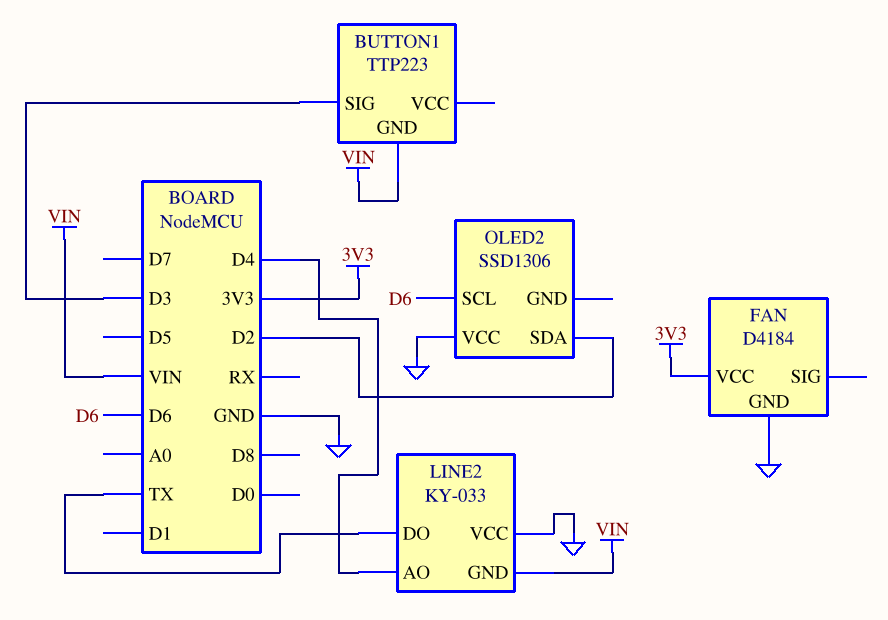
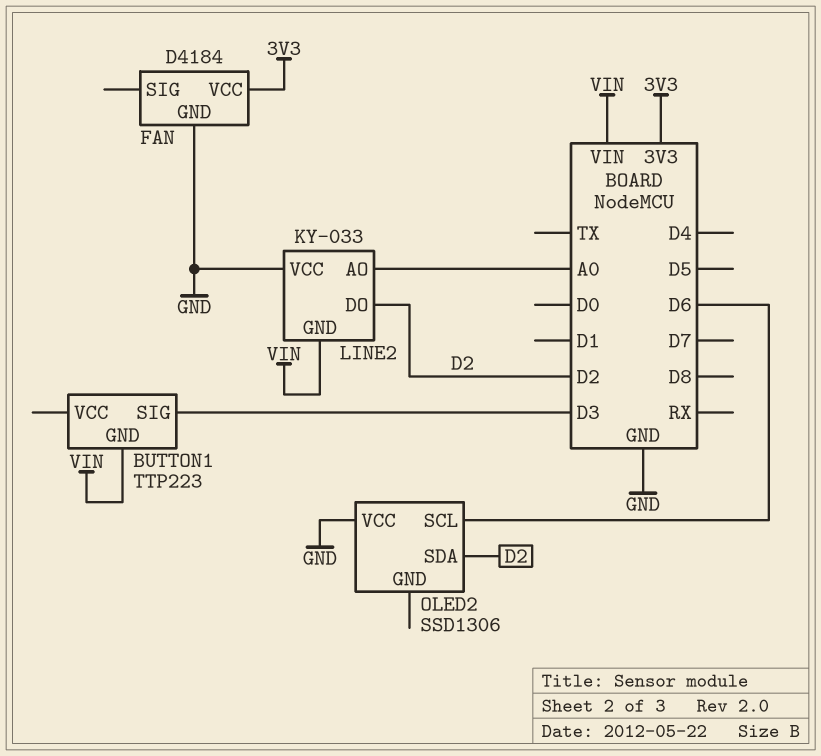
LINE2 pin AO: D4 -> A0
LINE2 pin DO: TX -> D2

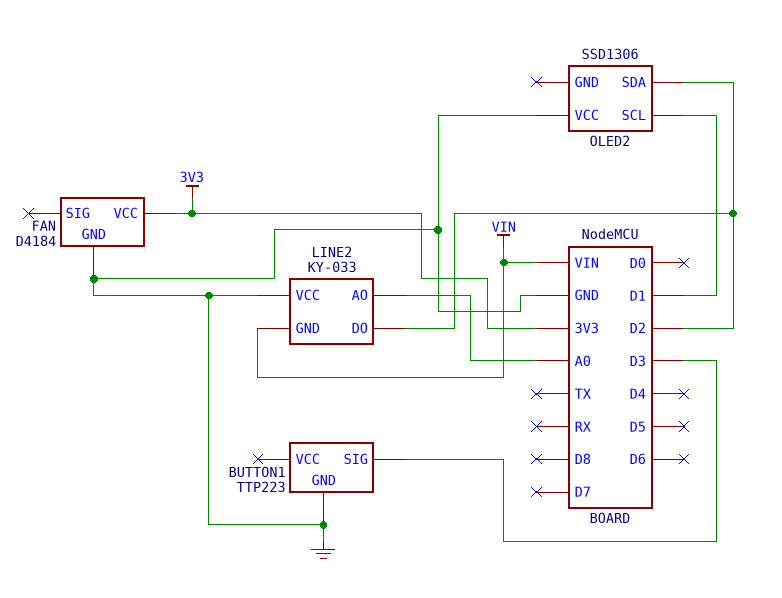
BUTTON1 pin GND: VIN -> GND
OLED2 pin SCL: D6 -> D1

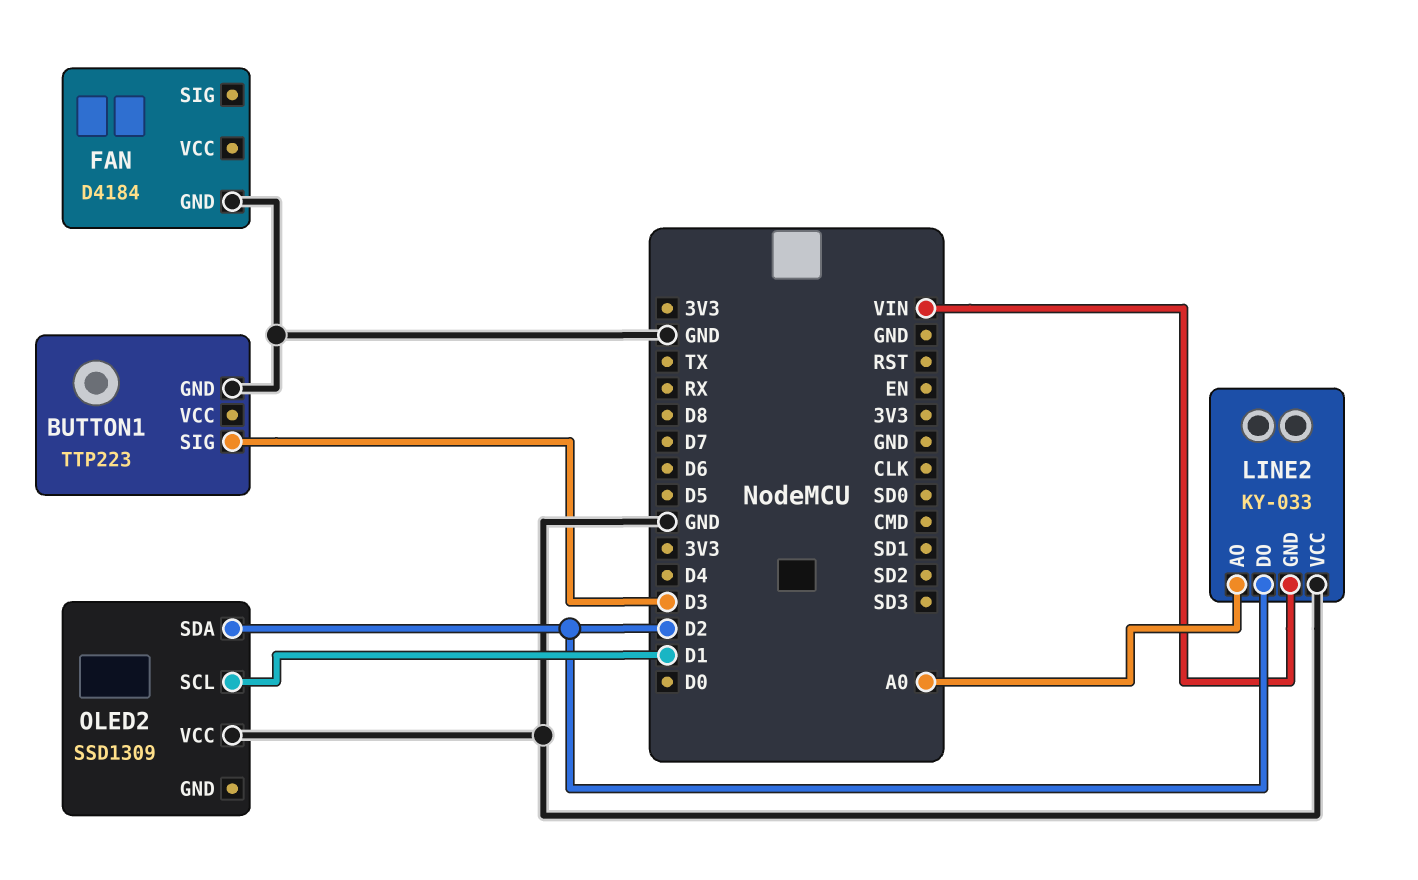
FAN pin VCC: 3V3 -> none
OLED2: SSD1306 -> SSD1309

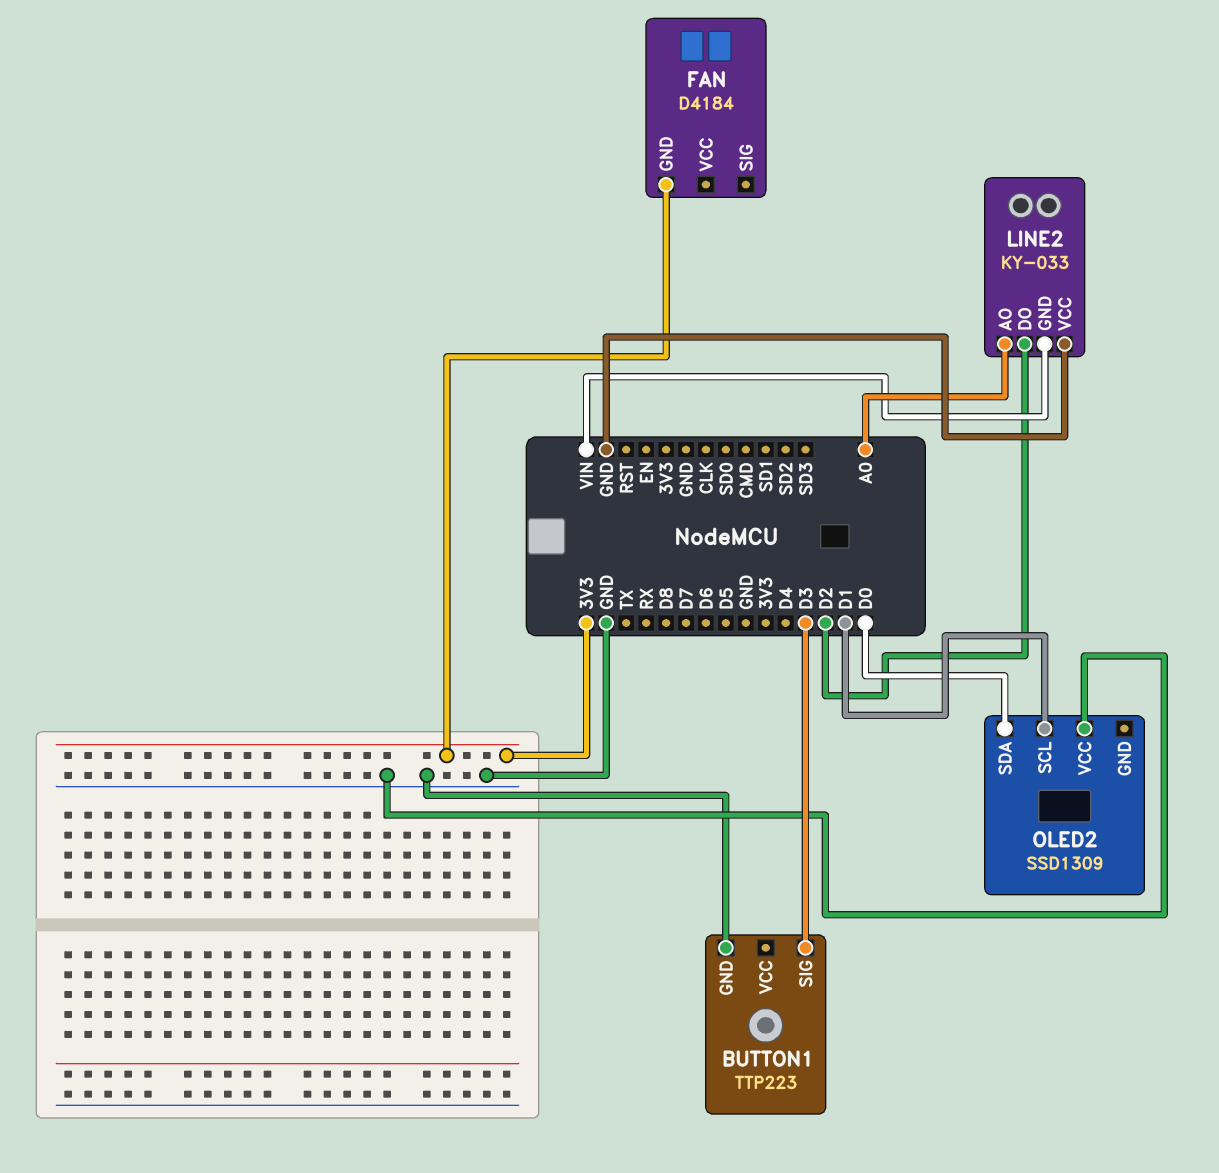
FAN pin GND: GND -> 3V3
OLED2 pin SDA: D2 -> D0

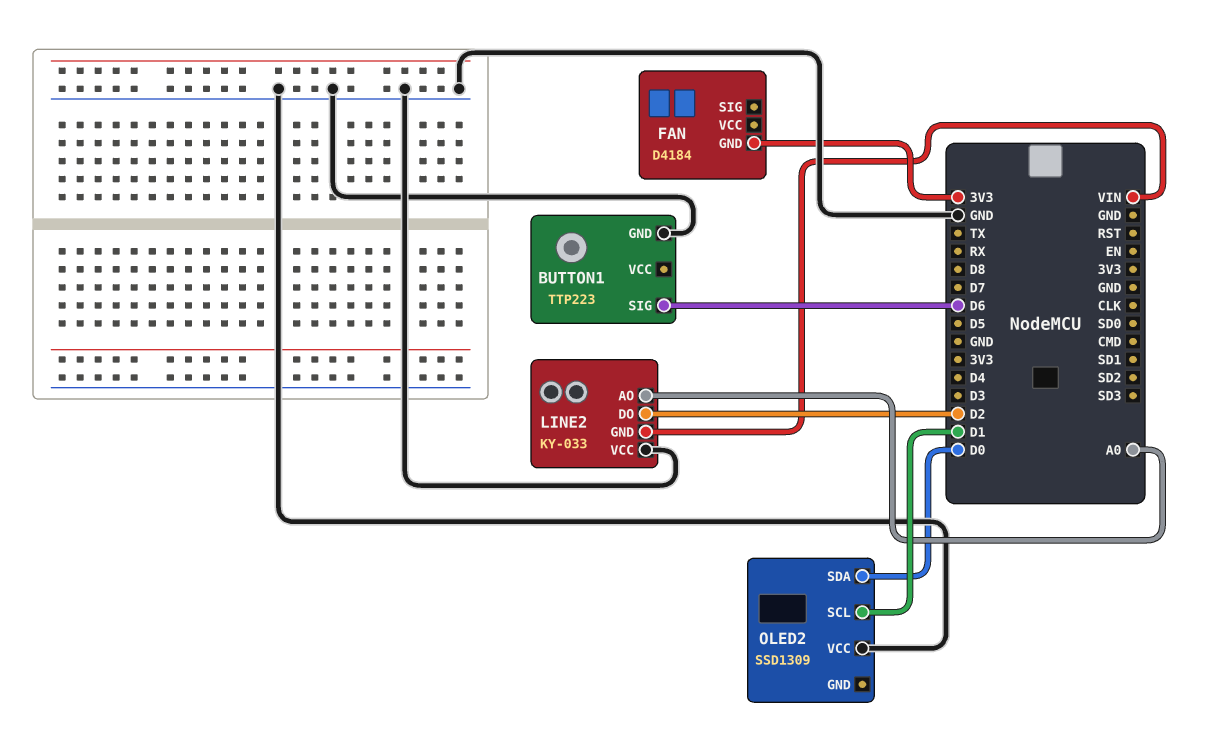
BUTTON1 pin SIG: D3 -> D6

